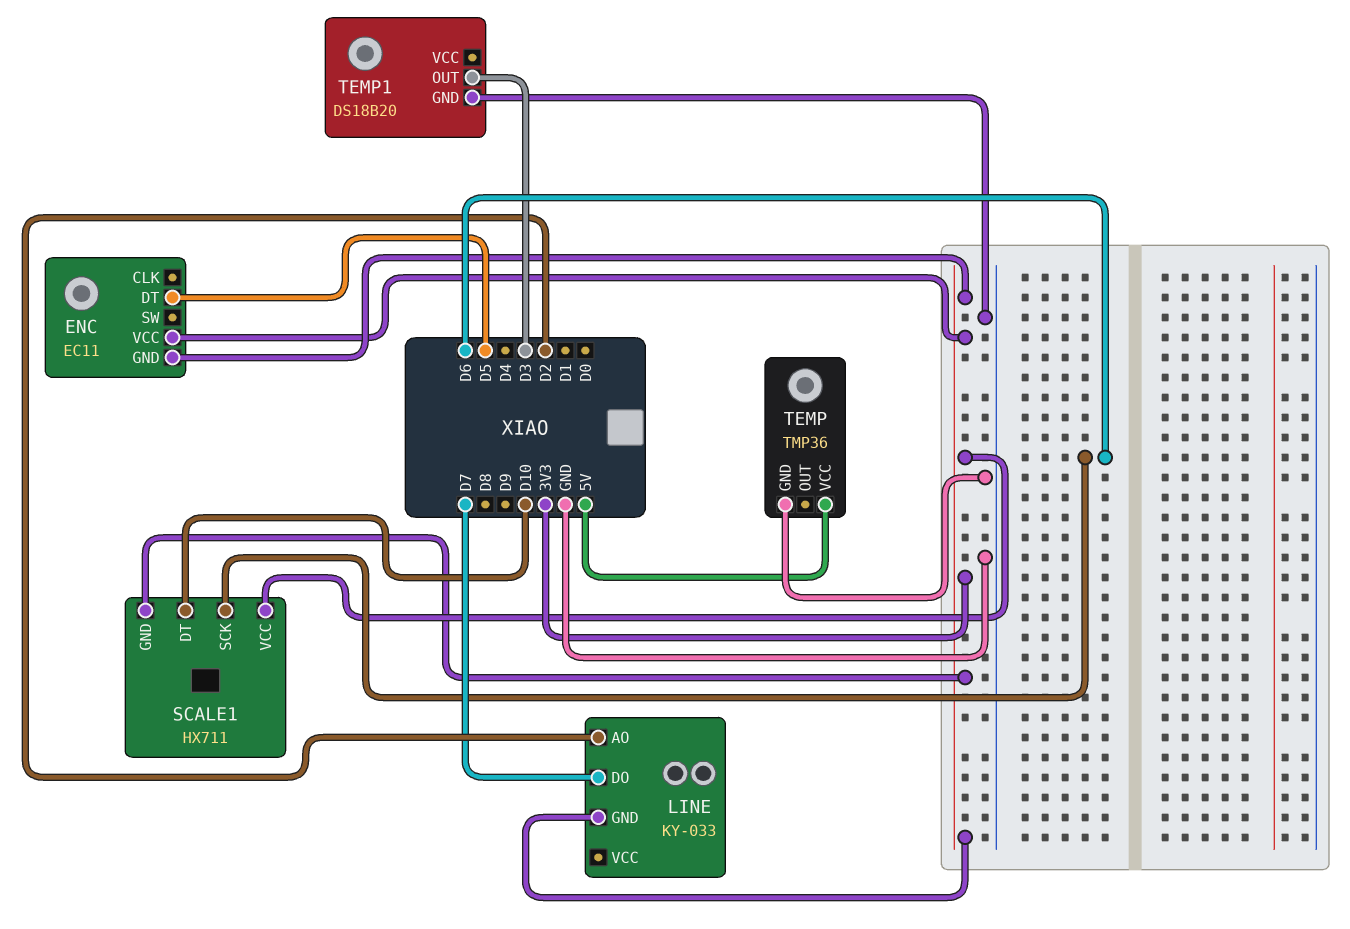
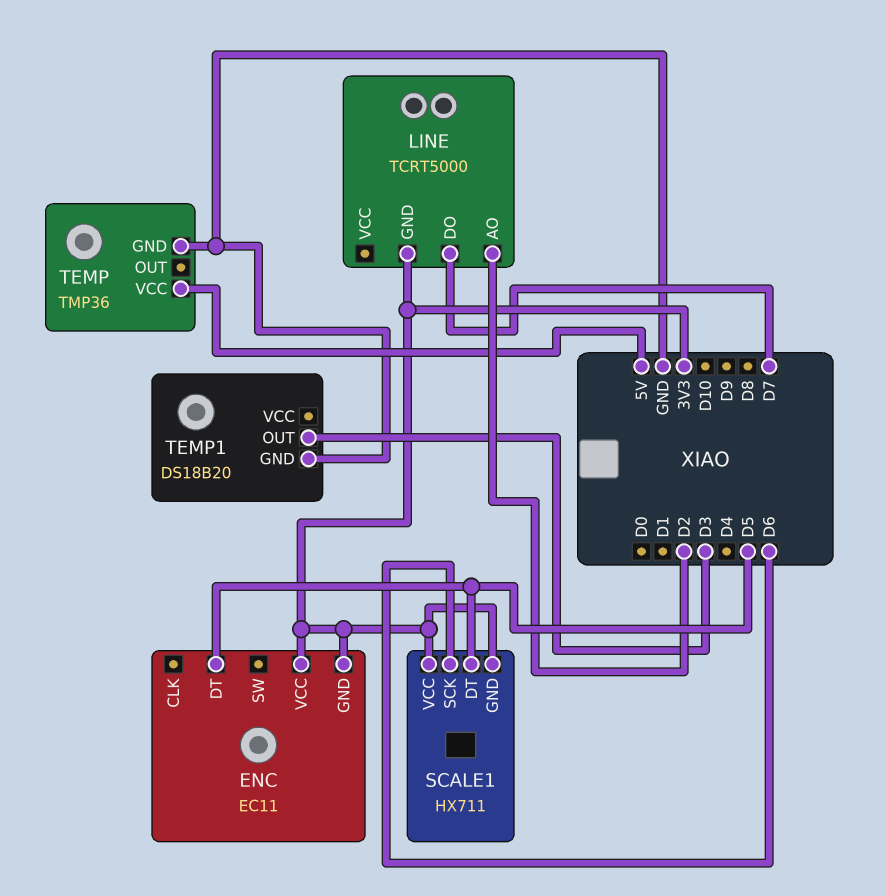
LINE: KY-033 -> TCRT5000
SCALE1 pin DT: D10 -> D5

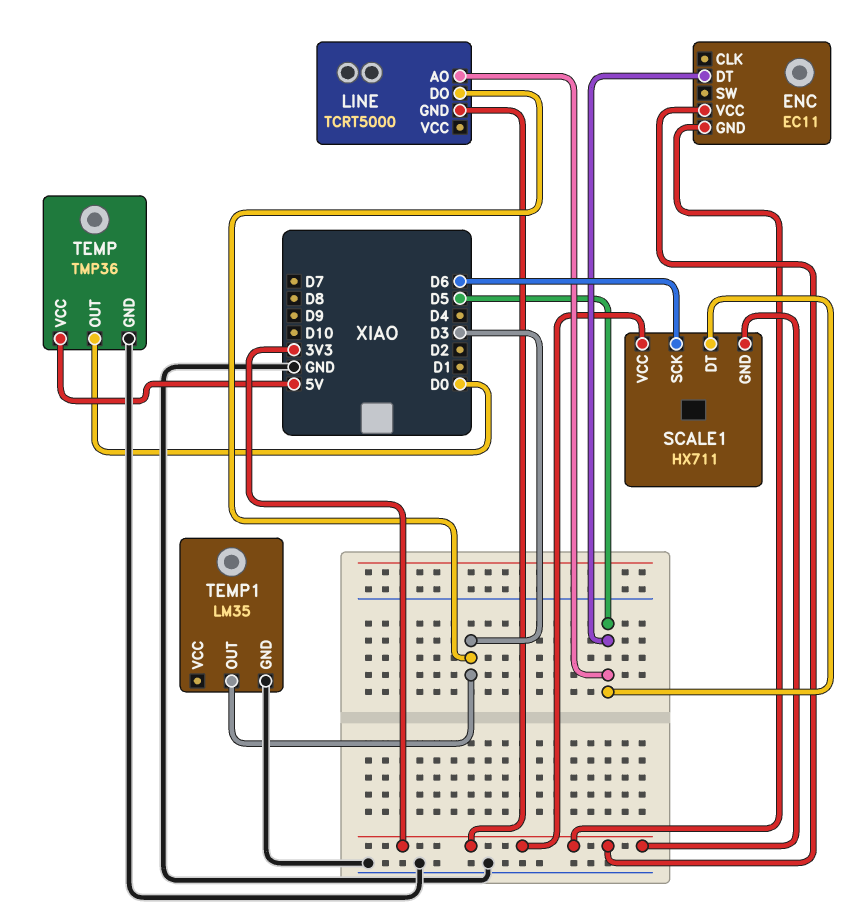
LINE pin AO: D2 -> D5
LINE pin DO: D7 -> D3
TEMP pin OUT: none -> D0
TEMP1: DS18B20 -> LM35

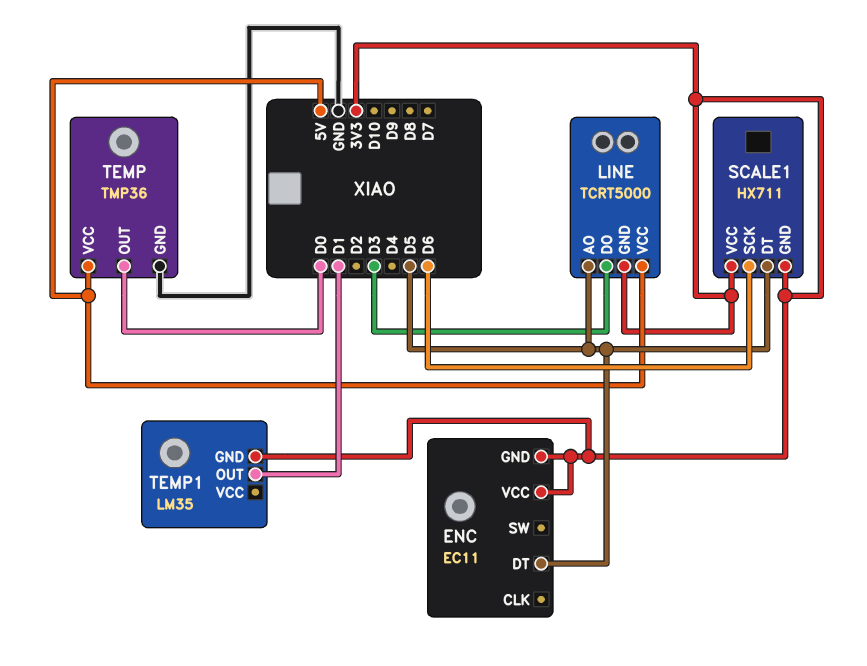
LINE pin VCC: none -> 5V
TEMP1 pin GND: GND -> 3V3
TEMP1 pin OUT: D3 -> D1

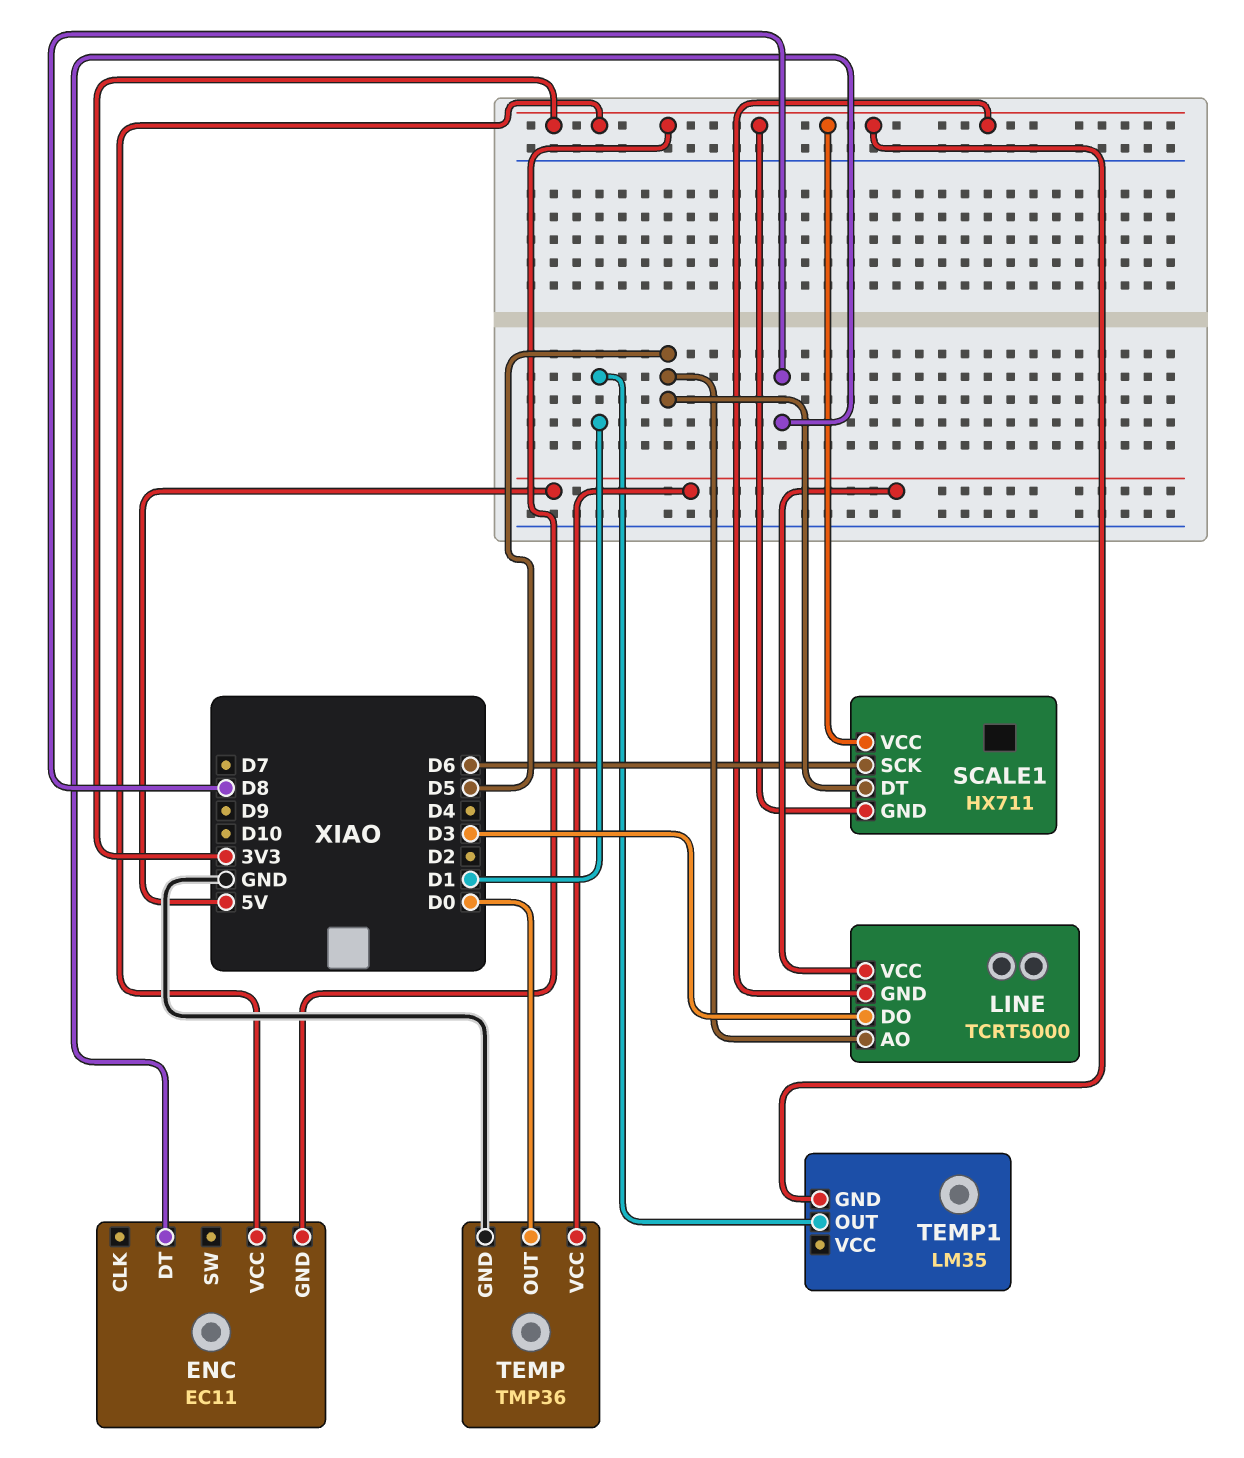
ENC pin DT: D5 -> D8

